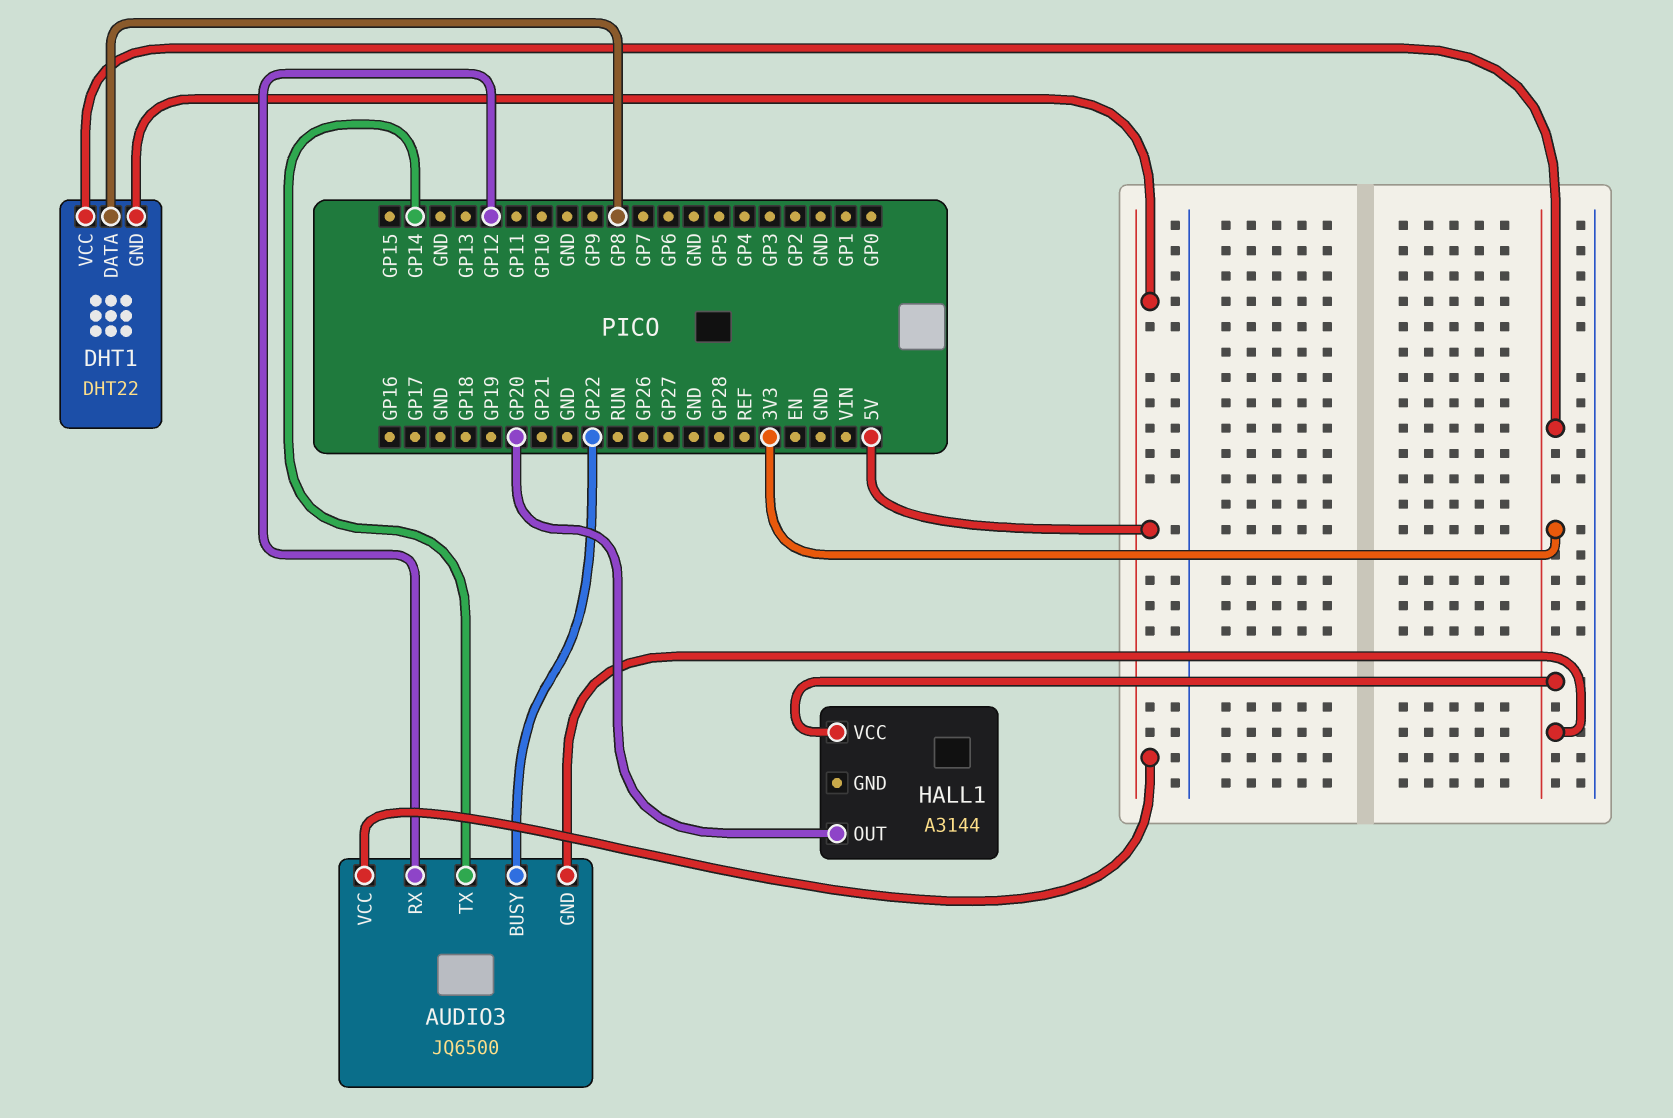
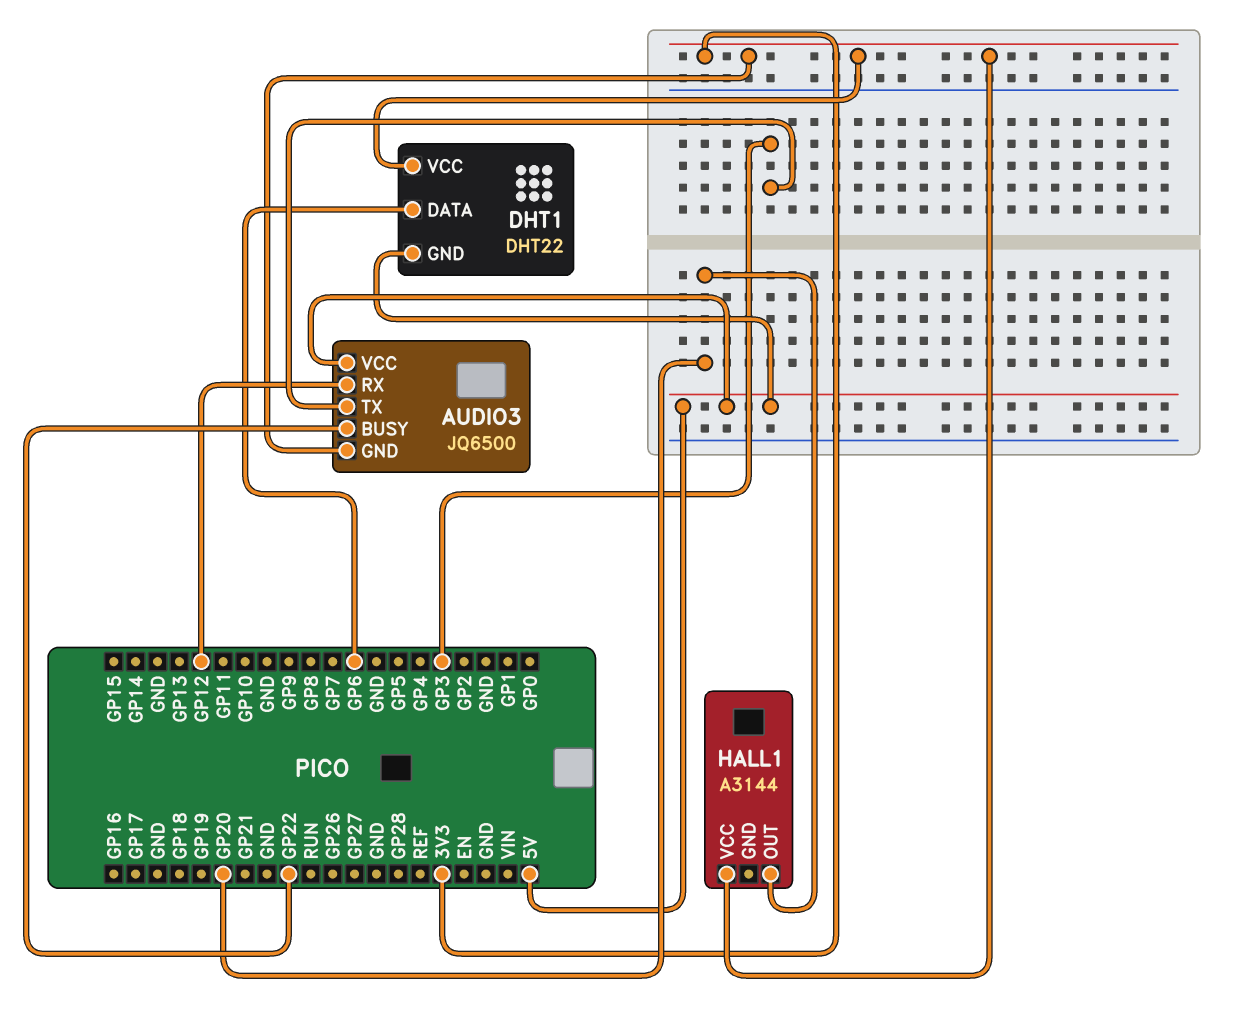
AUDIO3 pin TX: GP14 -> GP3
DHT1 pin DATA: GP8 -> GP6

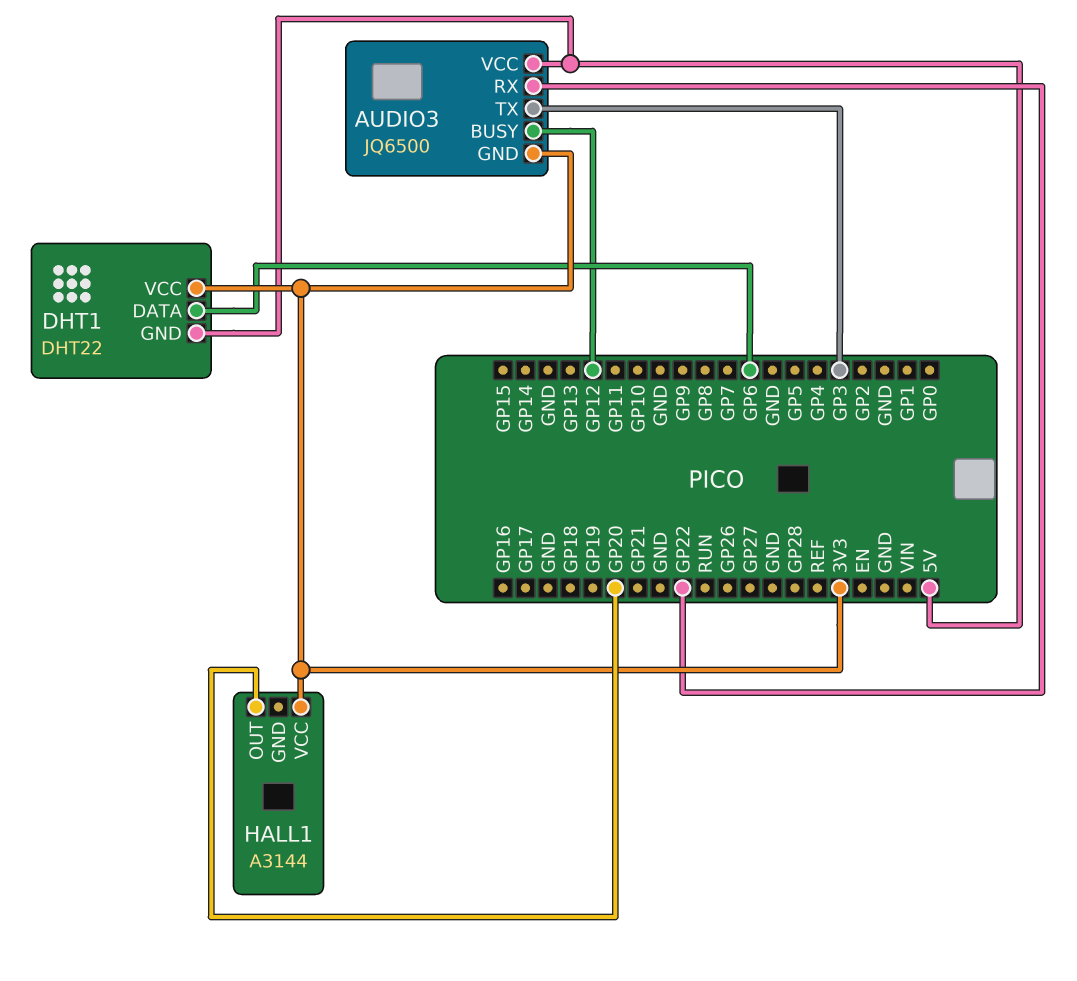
AUDIO3 pin BUSY: GP22 -> GP12
AUDIO3 pin RX: GP12 -> GP22

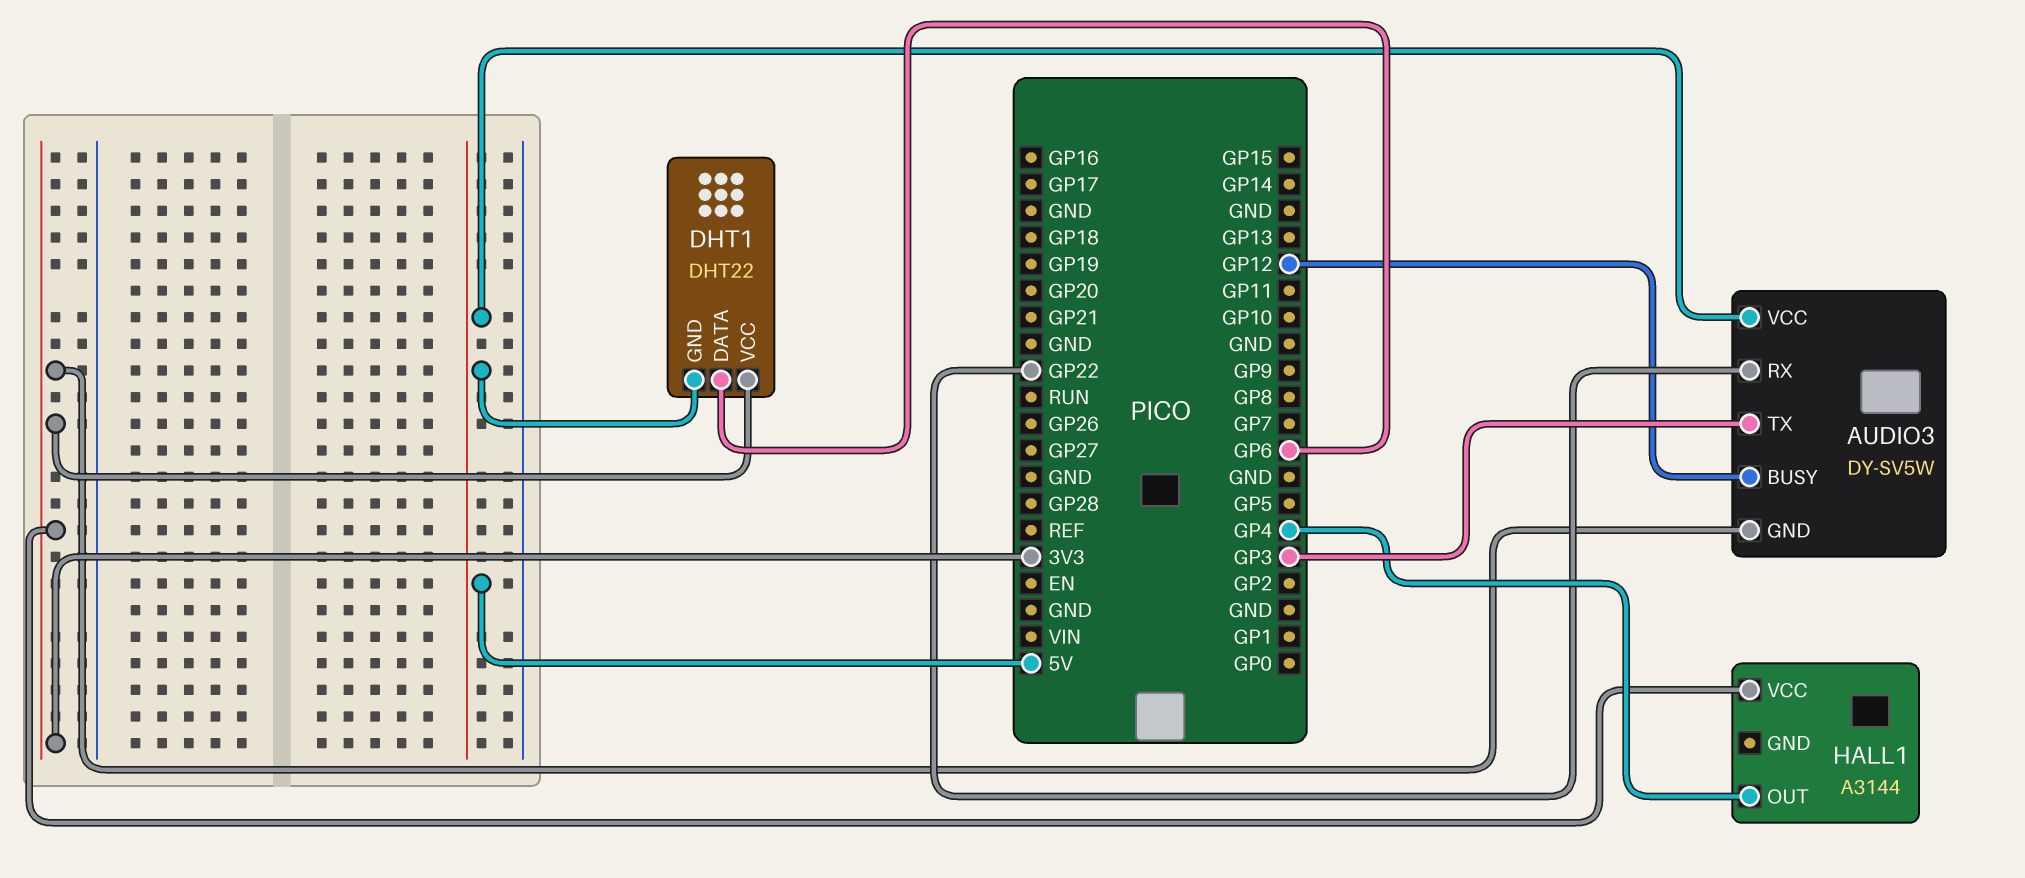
AUDIO3: JQ6500 -> DY-SV5W
HALL1 pin OUT: GP20 -> GP4

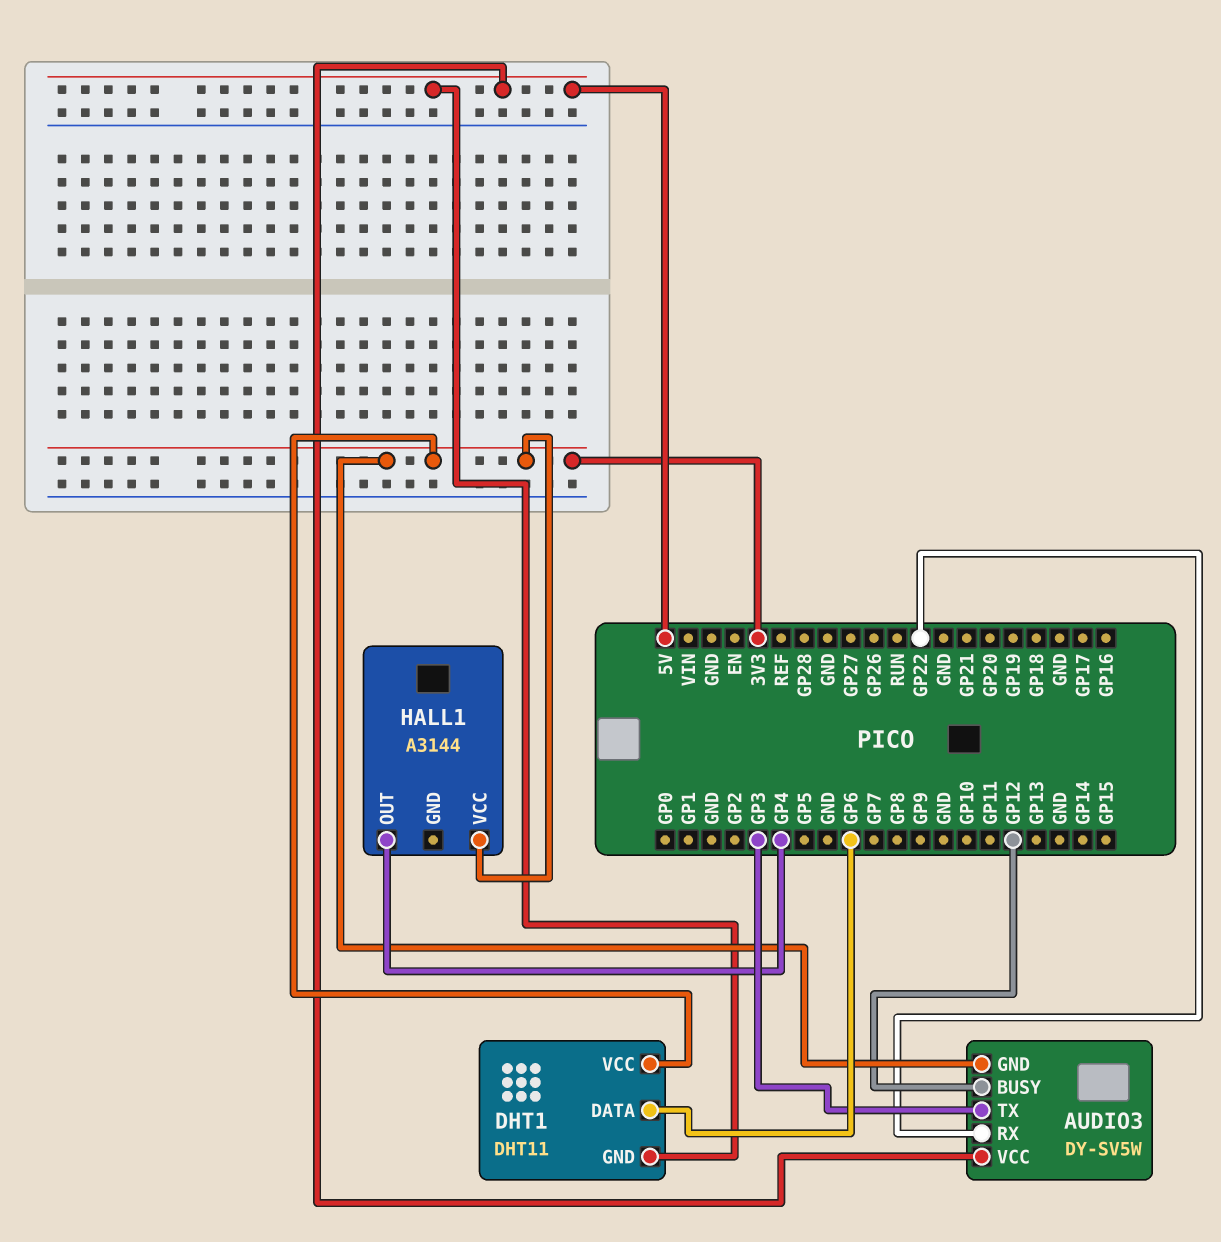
DHT1: DHT22 -> DHT11

